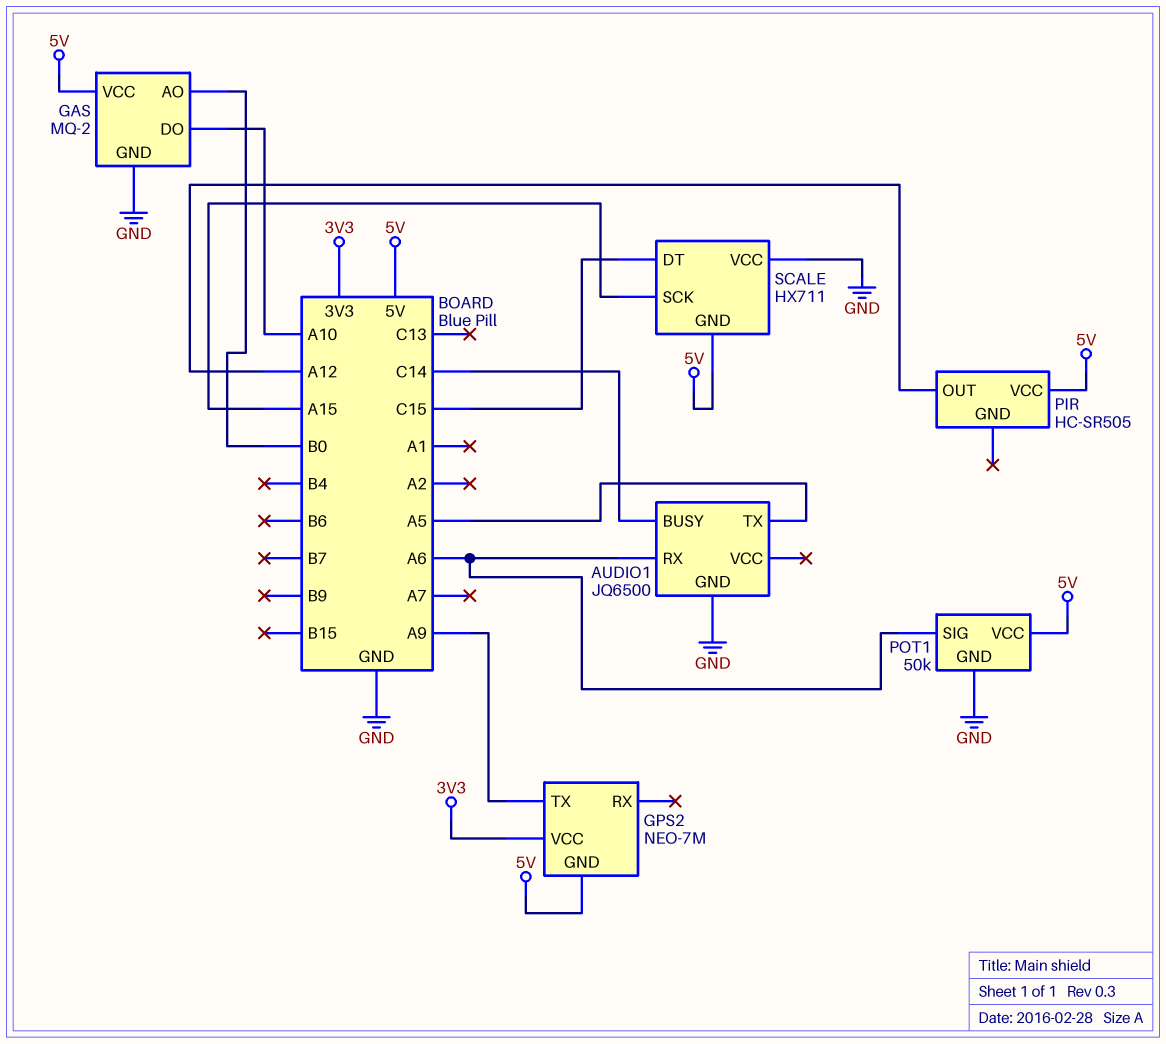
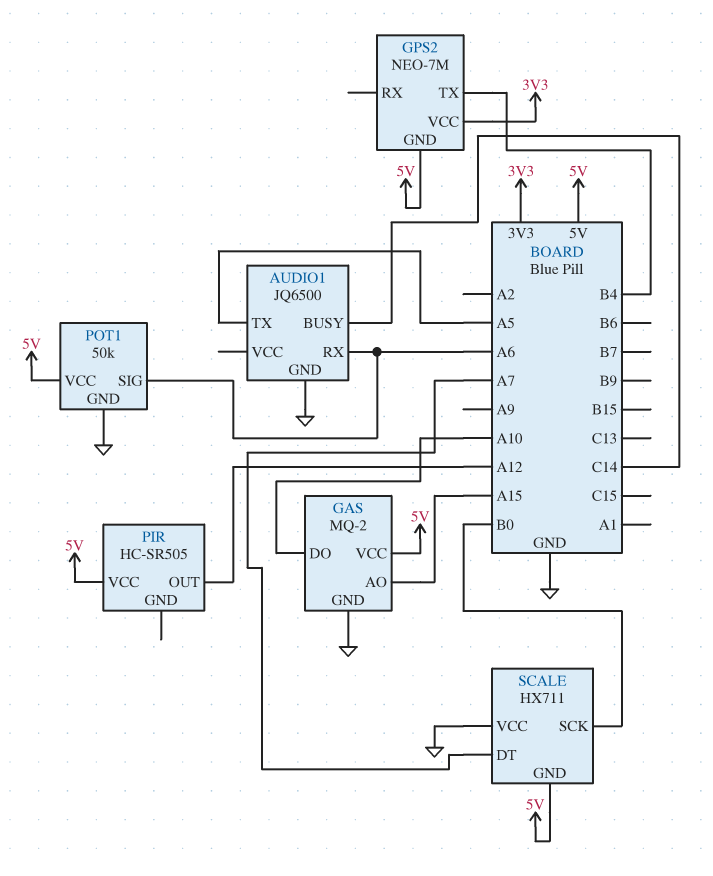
GAS pin AO: B0 -> A15
GPS2 pin TX: A9 -> B4
SCALE pin DT: C15 -> A7
SCALE pin SCK: A15 -> B0

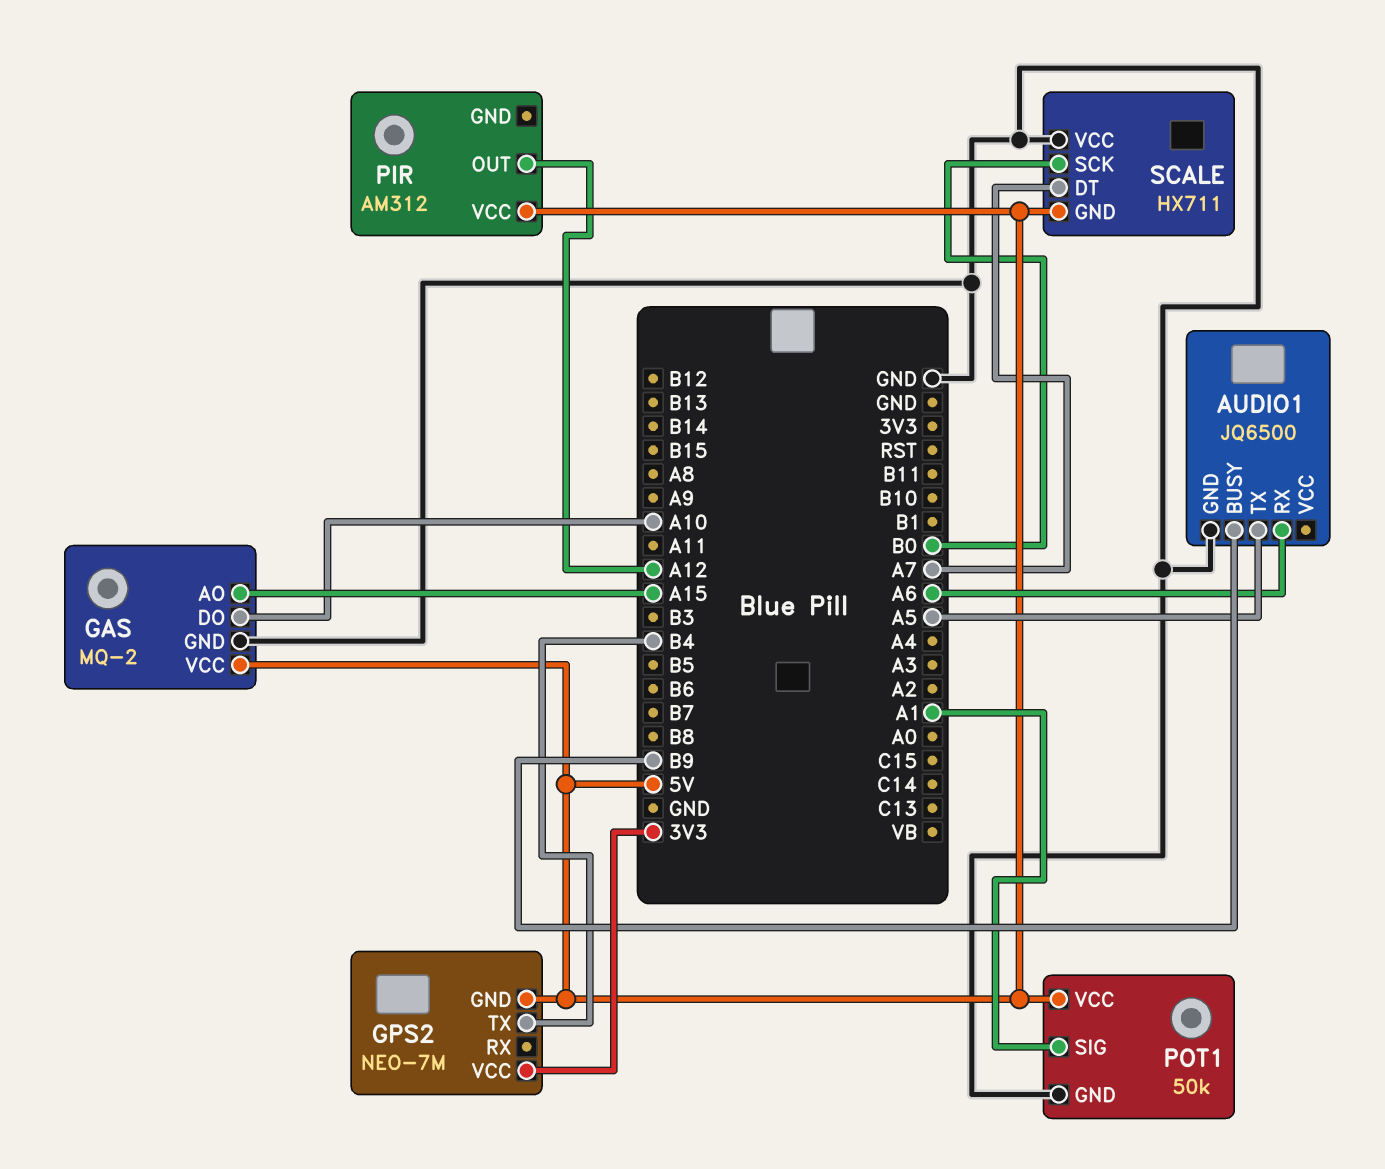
AUDIO1 pin BUSY: C14 -> B9
PIR: HC-SR505 -> AM312
POT1 pin SIG: A6 -> A1

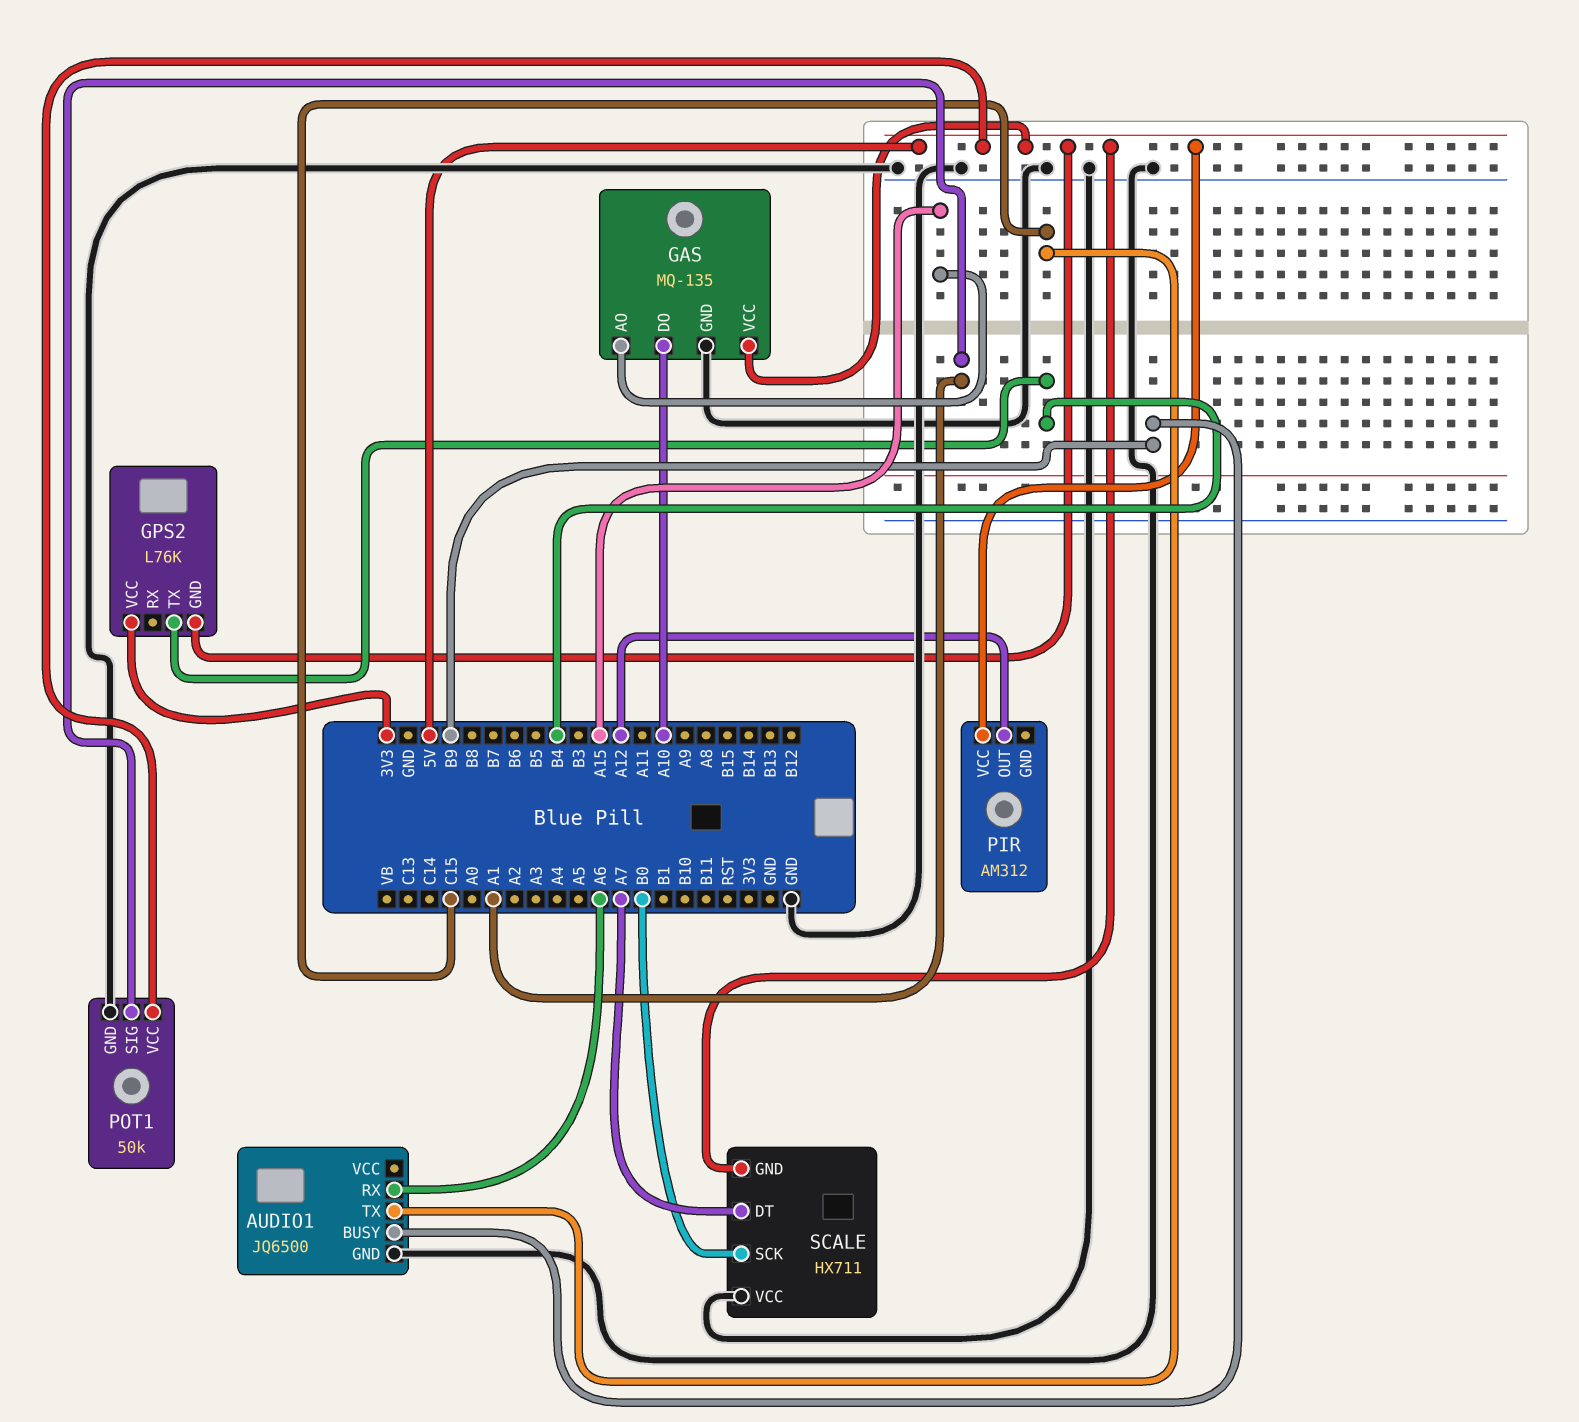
AUDIO1 pin TX: A5 -> C15
GAS: MQ-2 -> MQ-135
GPS2: NEO-7M -> L76K

